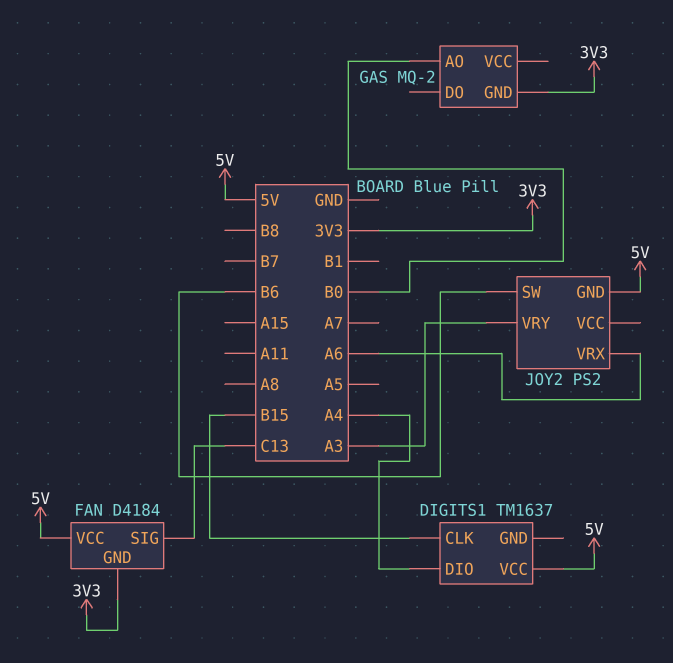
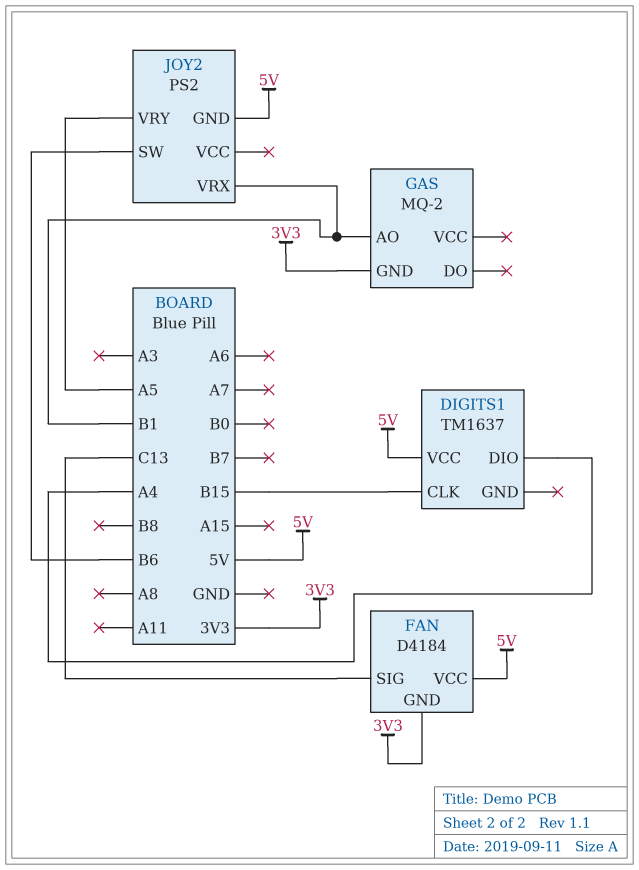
GAS pin AO: B0 -> B1
JOY2 pin VRX: A6 -> B1
JOY2 pin VRY: A3 -> A5

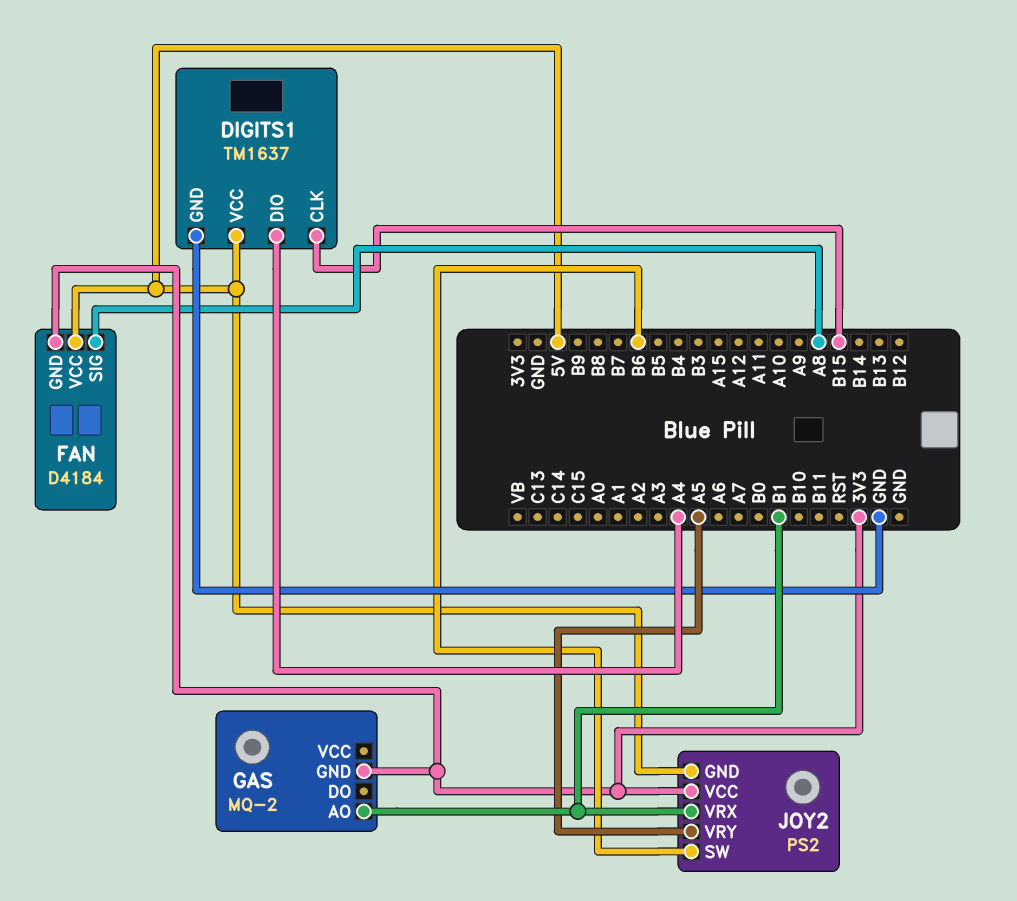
DIGITS1 pin GND: none -> GND
FAN pin SIG: C13 -> A8
JOY2 pin VCC: none -> 3V3

